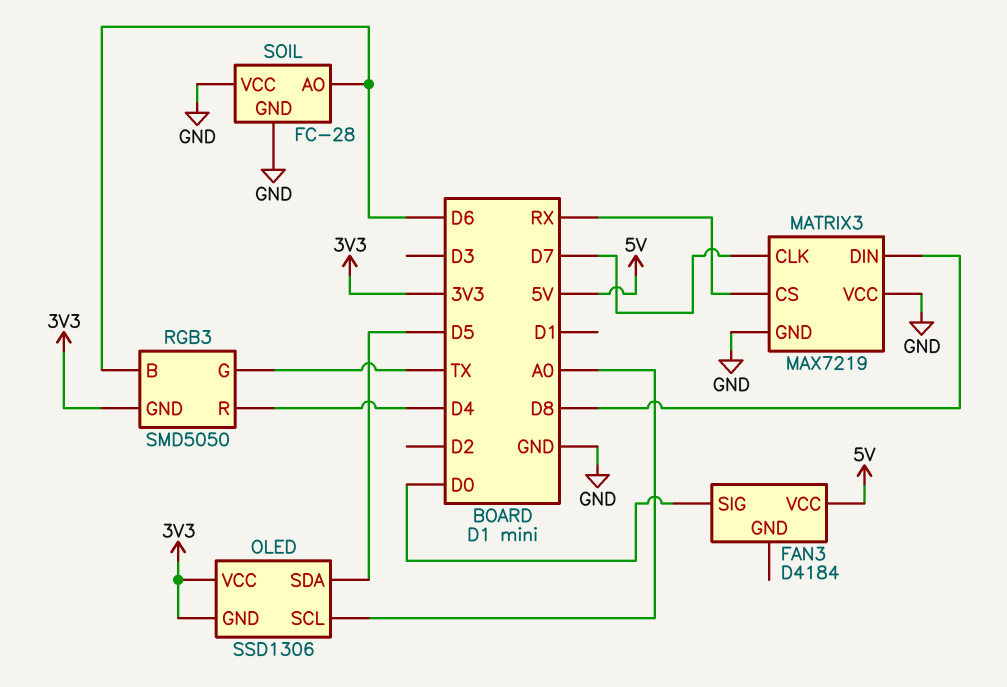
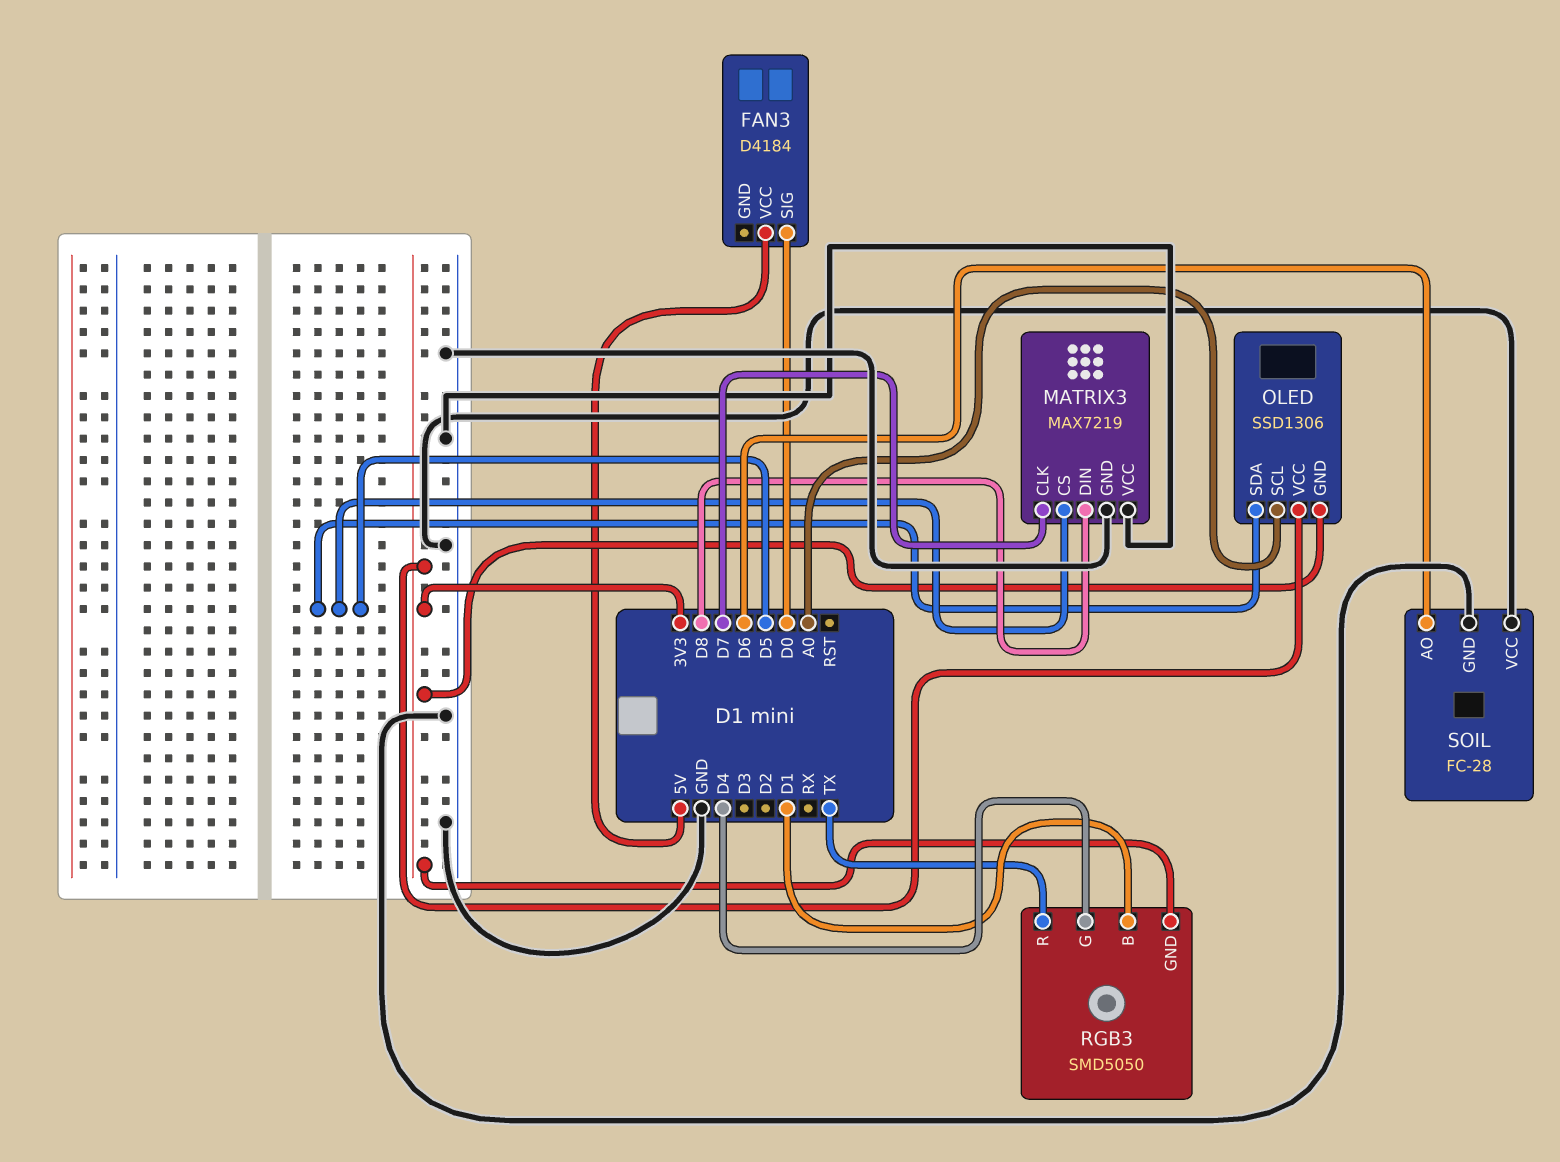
MATRIX3 pin CS: RX -> D5
RGB3 pin B: D6 -> D1
RGB3 pin G: TX -> D4
RGB3 pin R: D4 -> TX

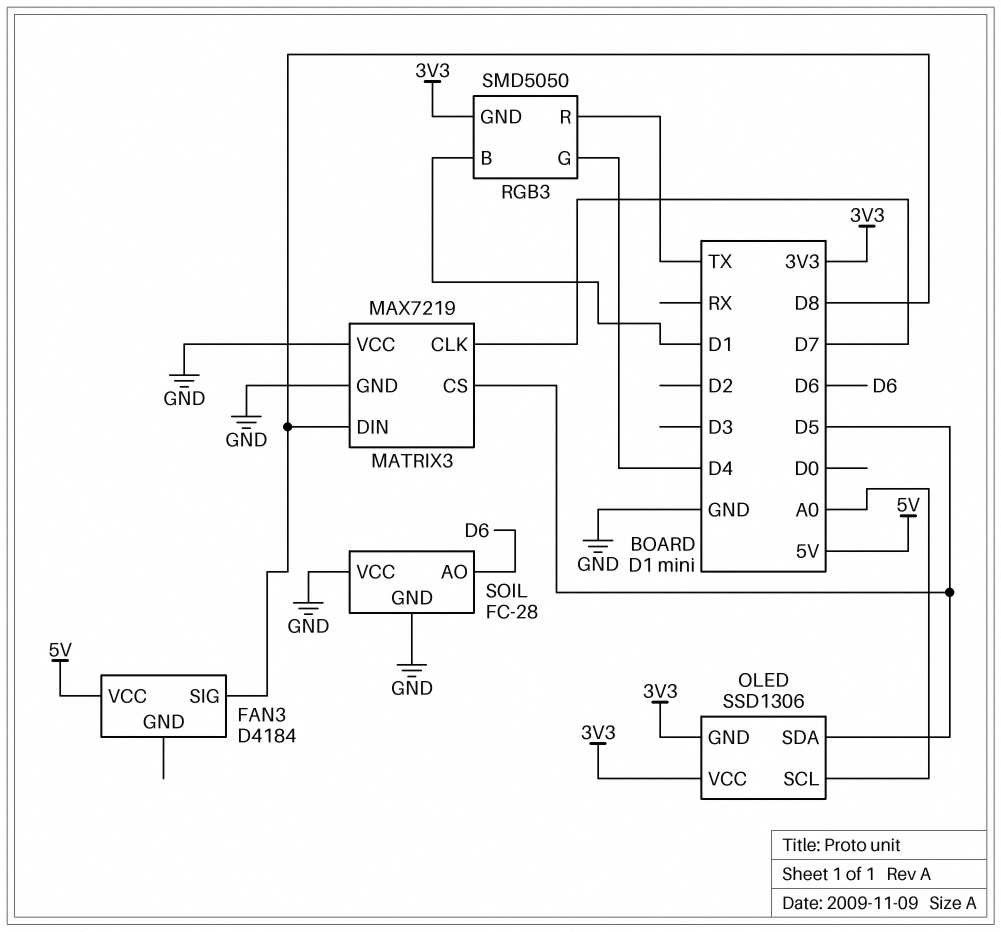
FAN3 pin SIG: D0 -> D8

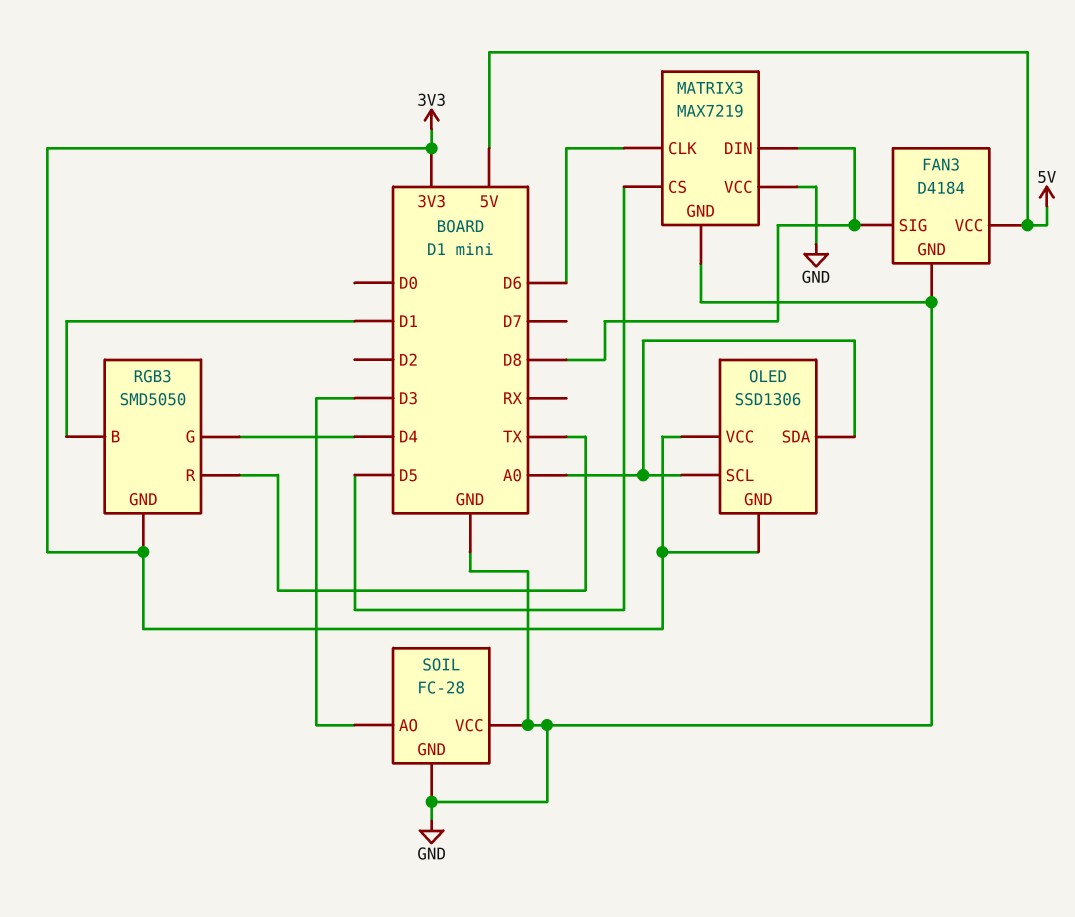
FAN3 pin GND: none -> GND
MATRIX3 pin CLK: D7 -> D6
OLED pin SDA: D5 -> A0
SOIL pin AO: D6 -> D3

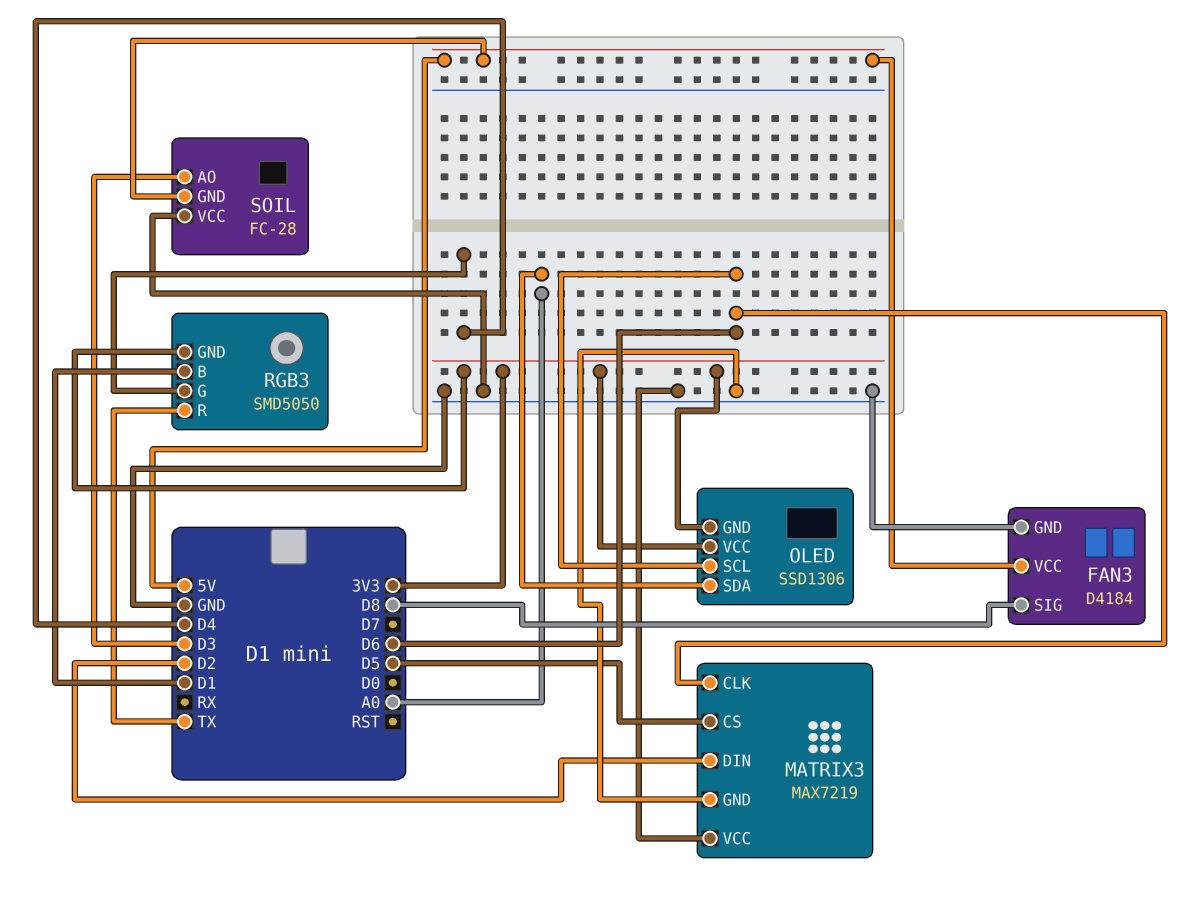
MATRIX3 pin DIN: D8 -> D2
OLED pin SCL: A0 -> D6
SOIL pin GND: GND -> 5V

